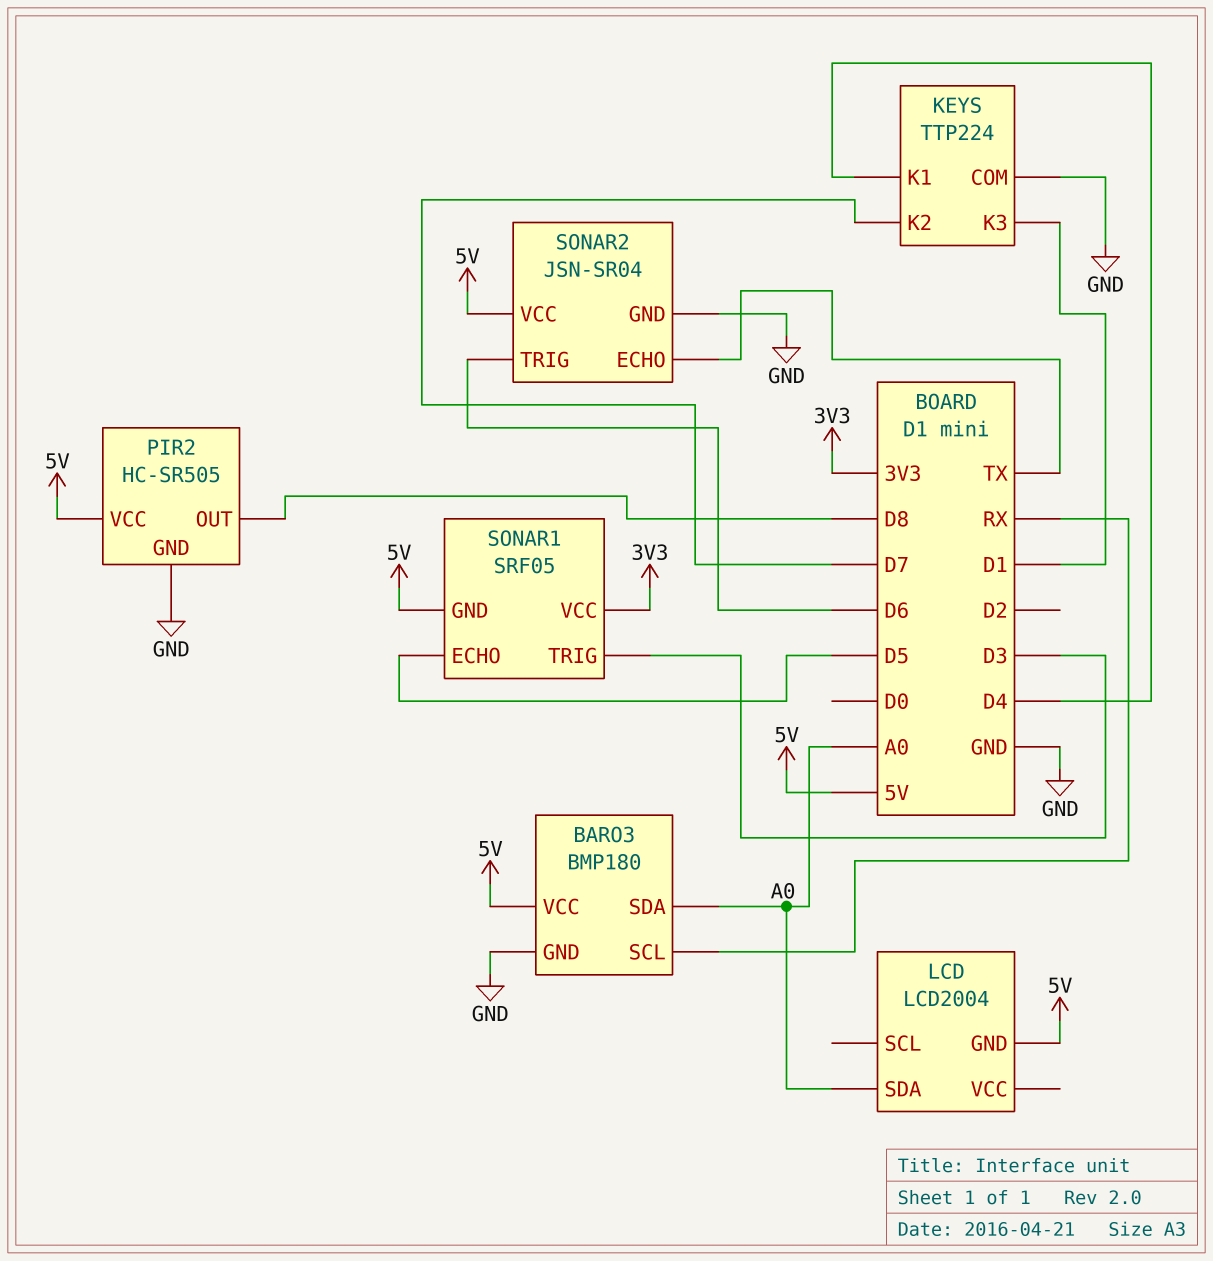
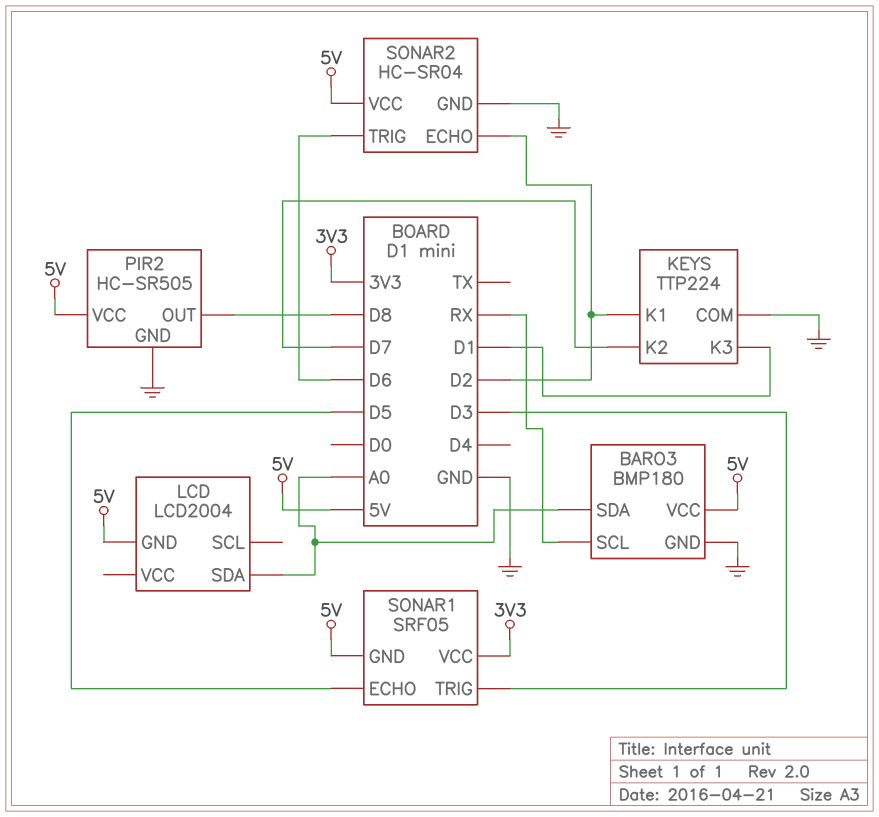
KEYS pin K1: D4 -> D2
SONAR2: JSN-SR04 -> HC-SR04
SONAR2 pin ECHO: TX -> D2

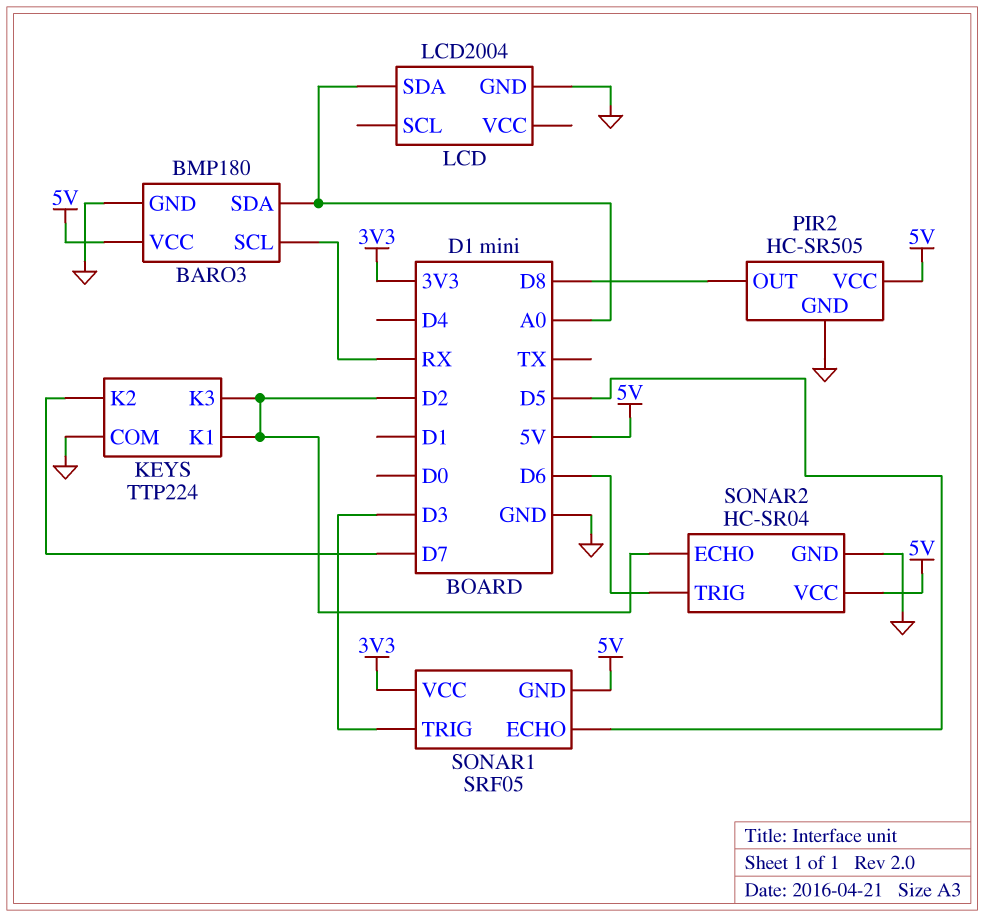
KEYS pin K3: D1 -> D2
LCD pin GND: 5V -> GND

